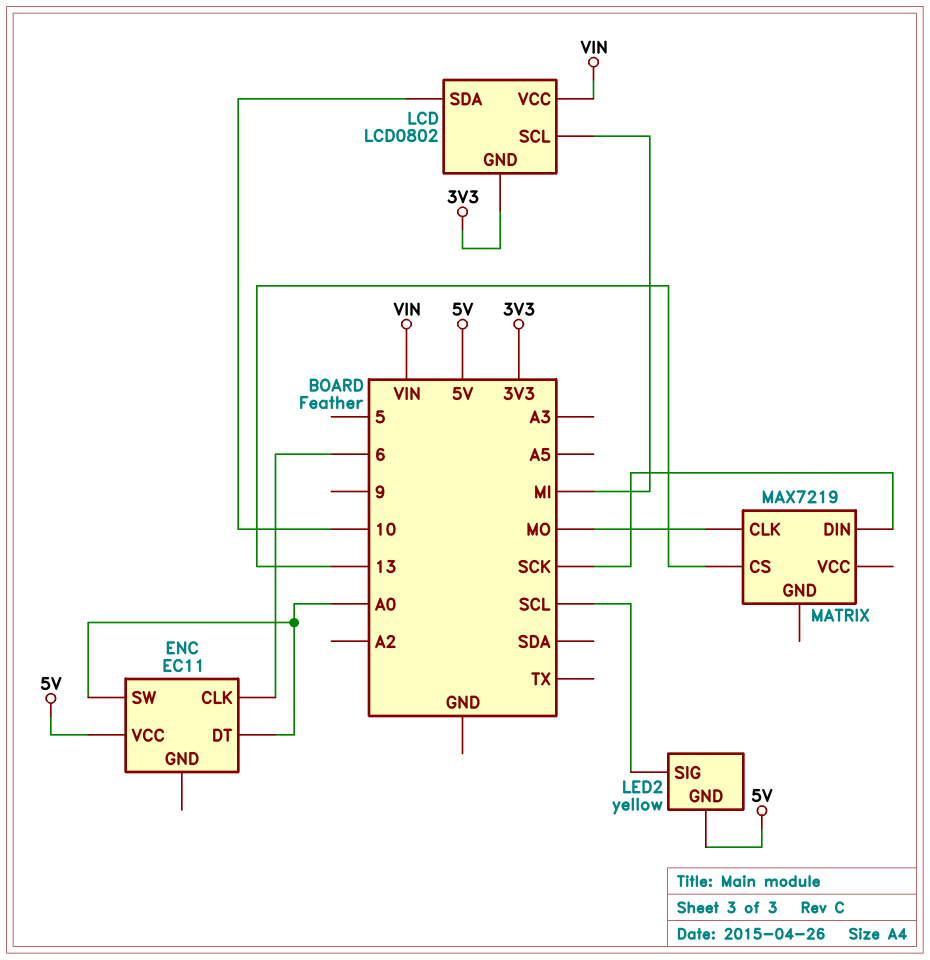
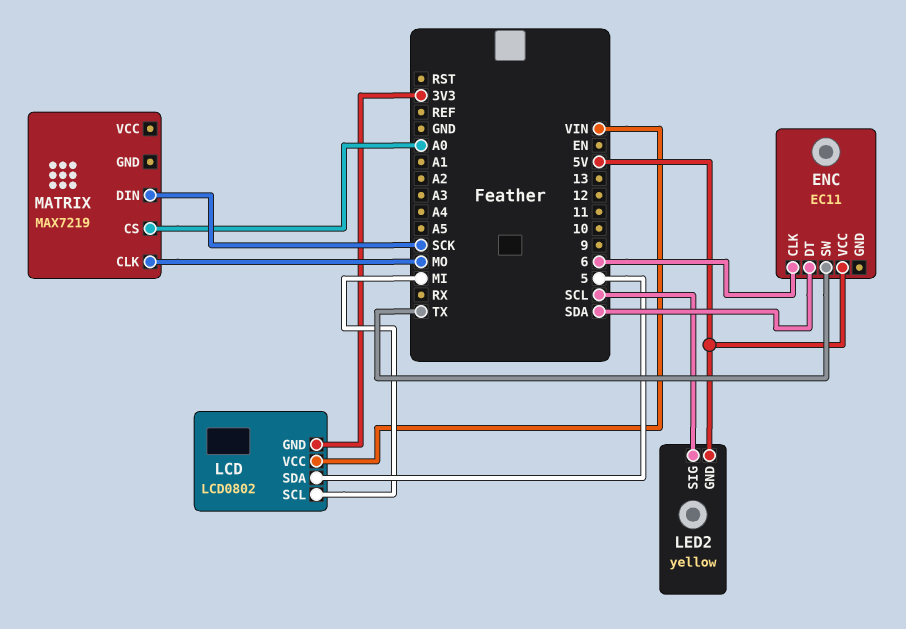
ENC pin DT: A0 -> SDA
ENC pin SW: A0 -> TX
LCD pin SDA: 10 -> 5
MATRIX pin CS: 13 -> A0

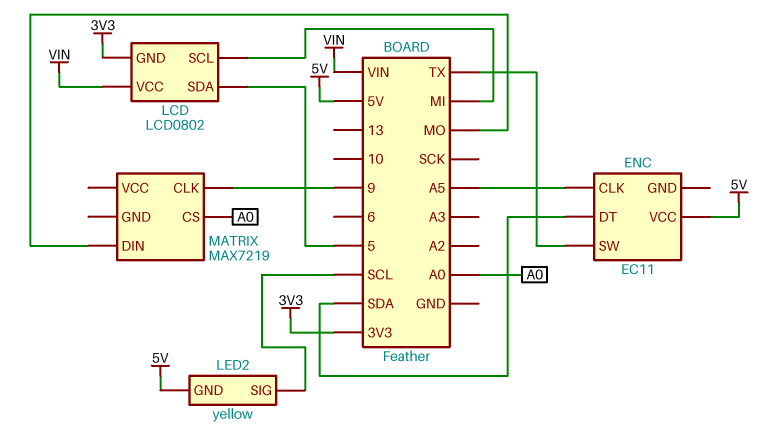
ENC pin CLK: 6 -> A5
MATRIX pin CLK: MO -> 9
MATRIX pin DIN: SCK -> MO

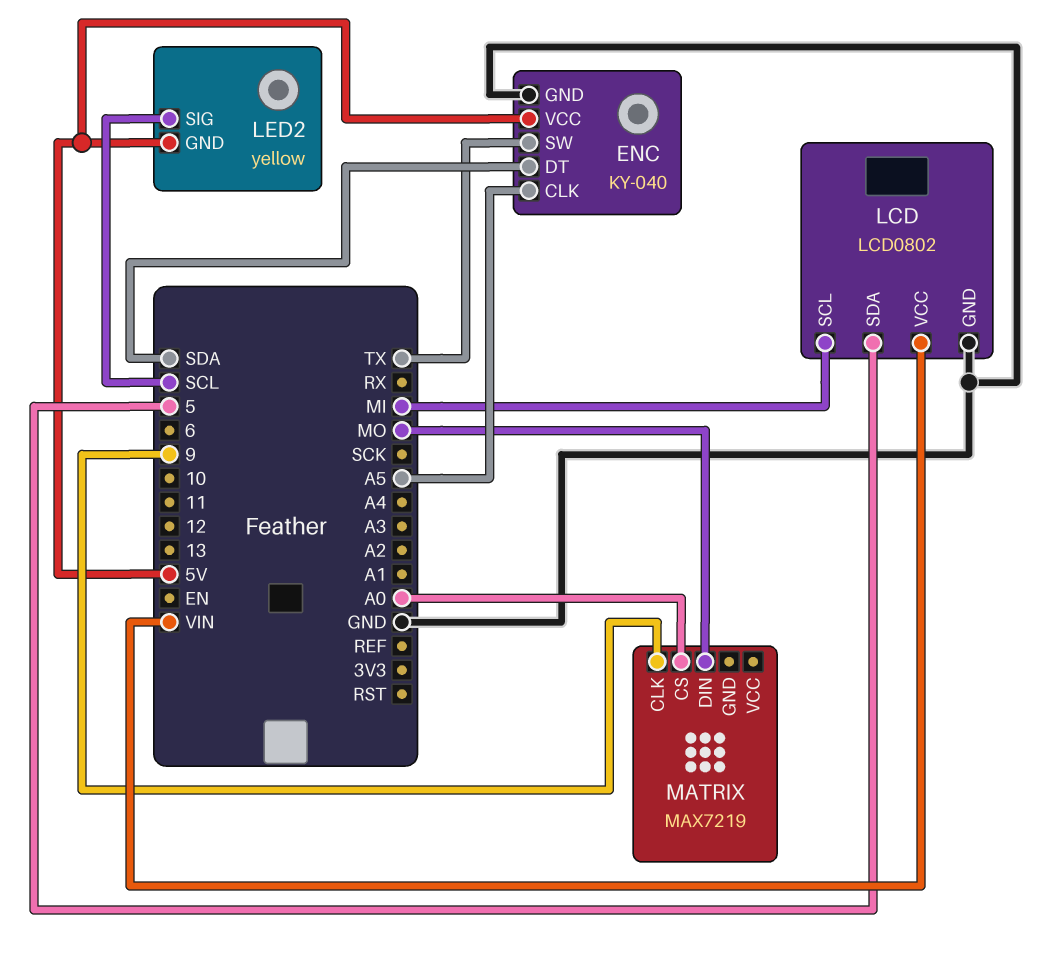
ENC: EC11 -> KY-040
ENC pin GND: none -> GND
LCD pin GND: 3V3 -> GND

